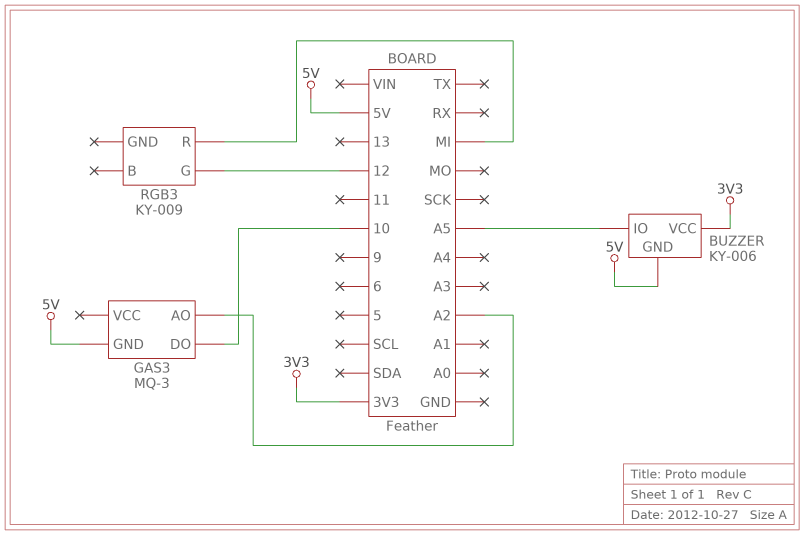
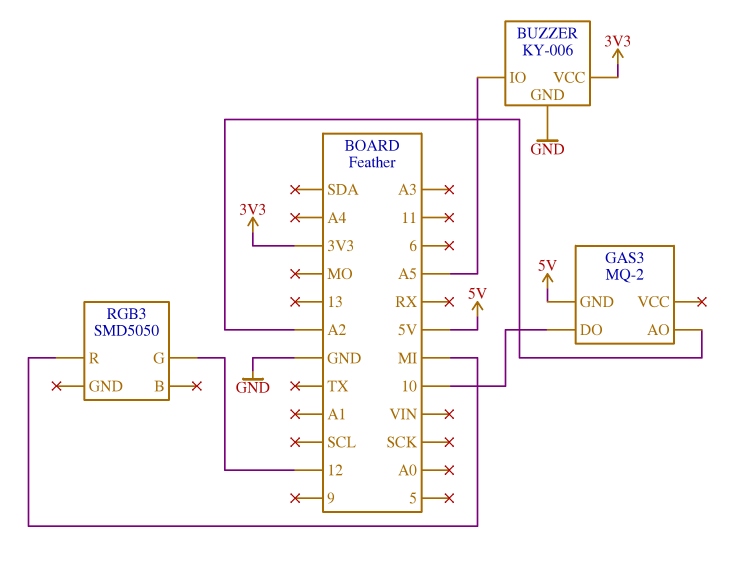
BUZZER pin GND: 5V -> GND
GAS3: MQ-3 -> MQ-2
RGB3: KY-009 -> SMD5050

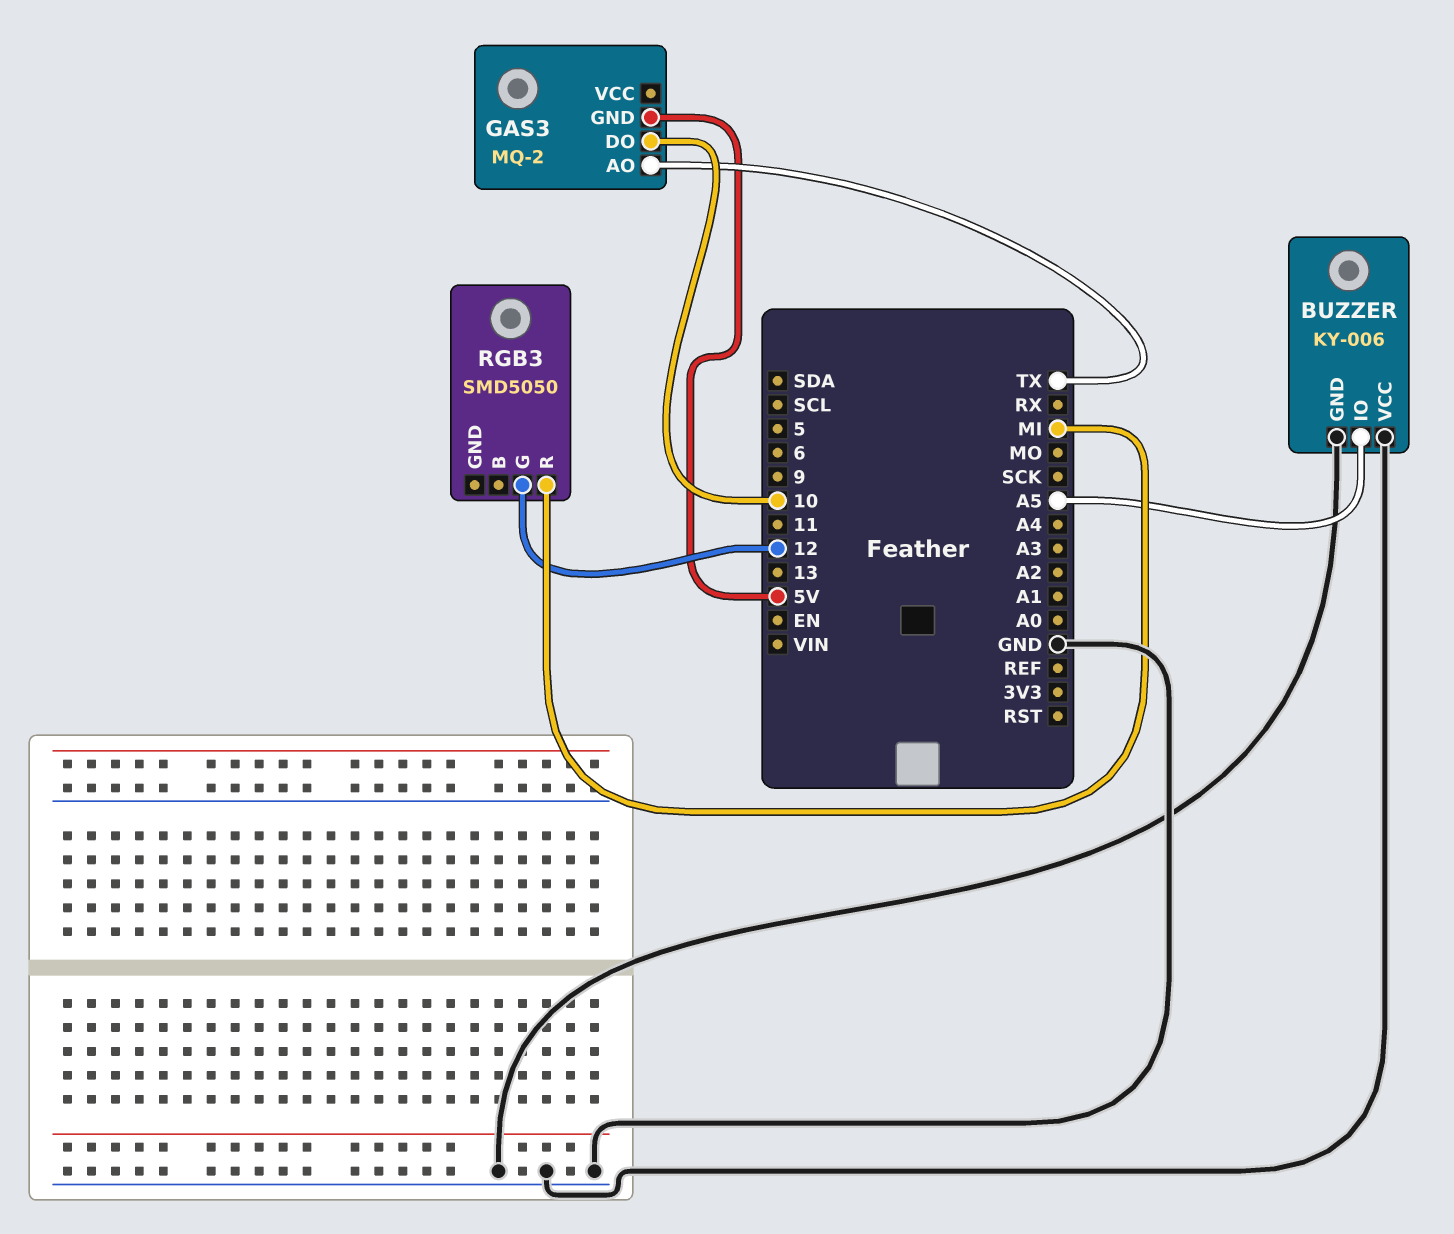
BUZZER pin VCC: 3V3 -> GND
GAS3 pin AO: A2 -> TX

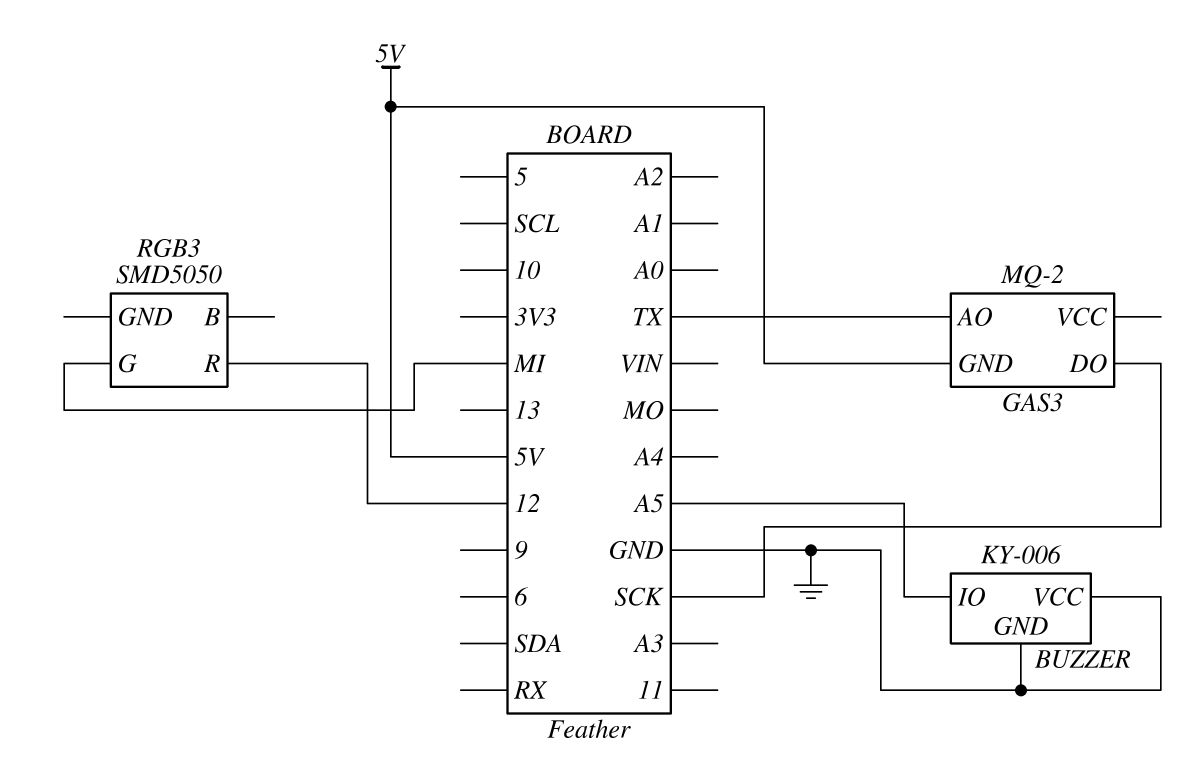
GAS3 pin DO: 10 -> SCK
RGB3 pin G: 12 -> MI
RGB3 pin R: MI -> 12

